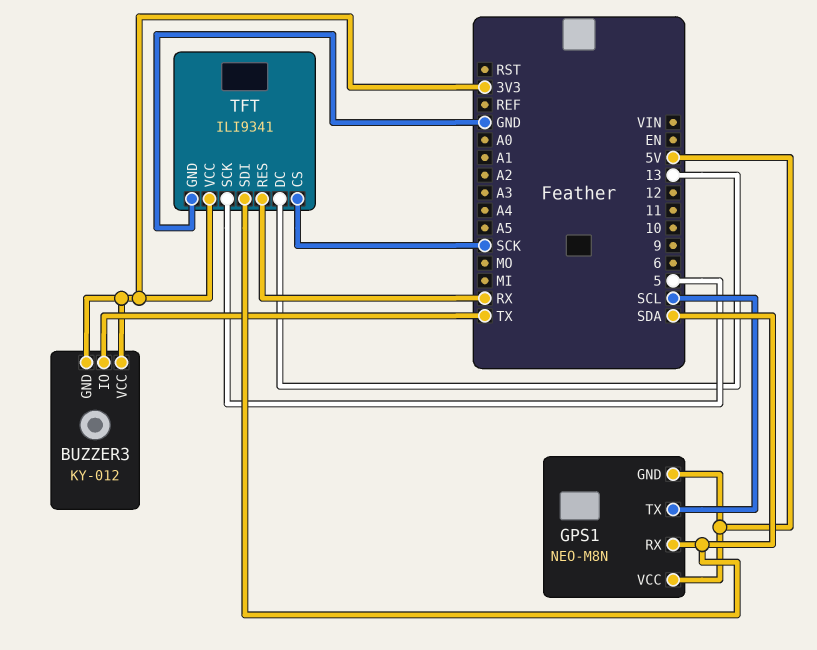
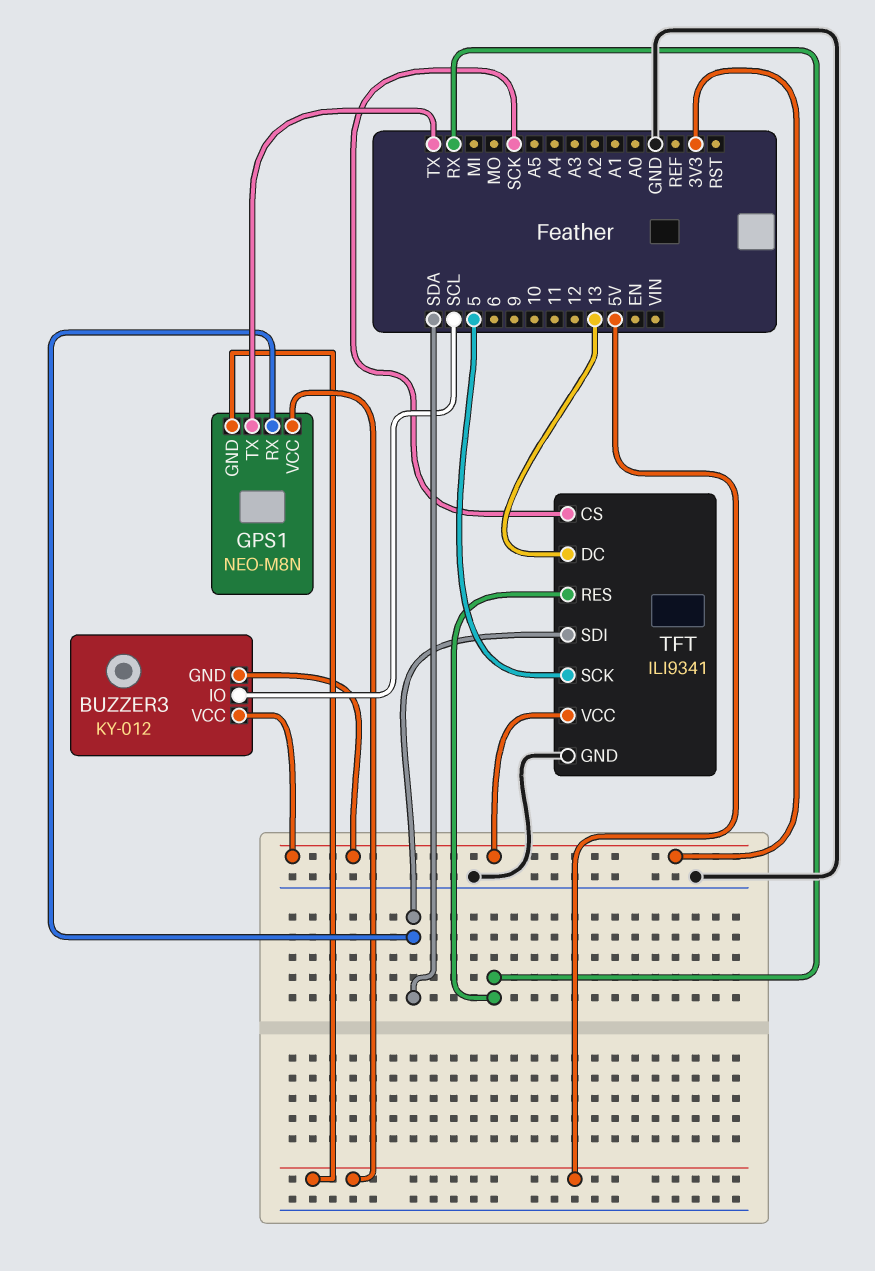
BUZZER3 pin IO: TX -> SCL
GPS1 pin TX: SCL -> TX

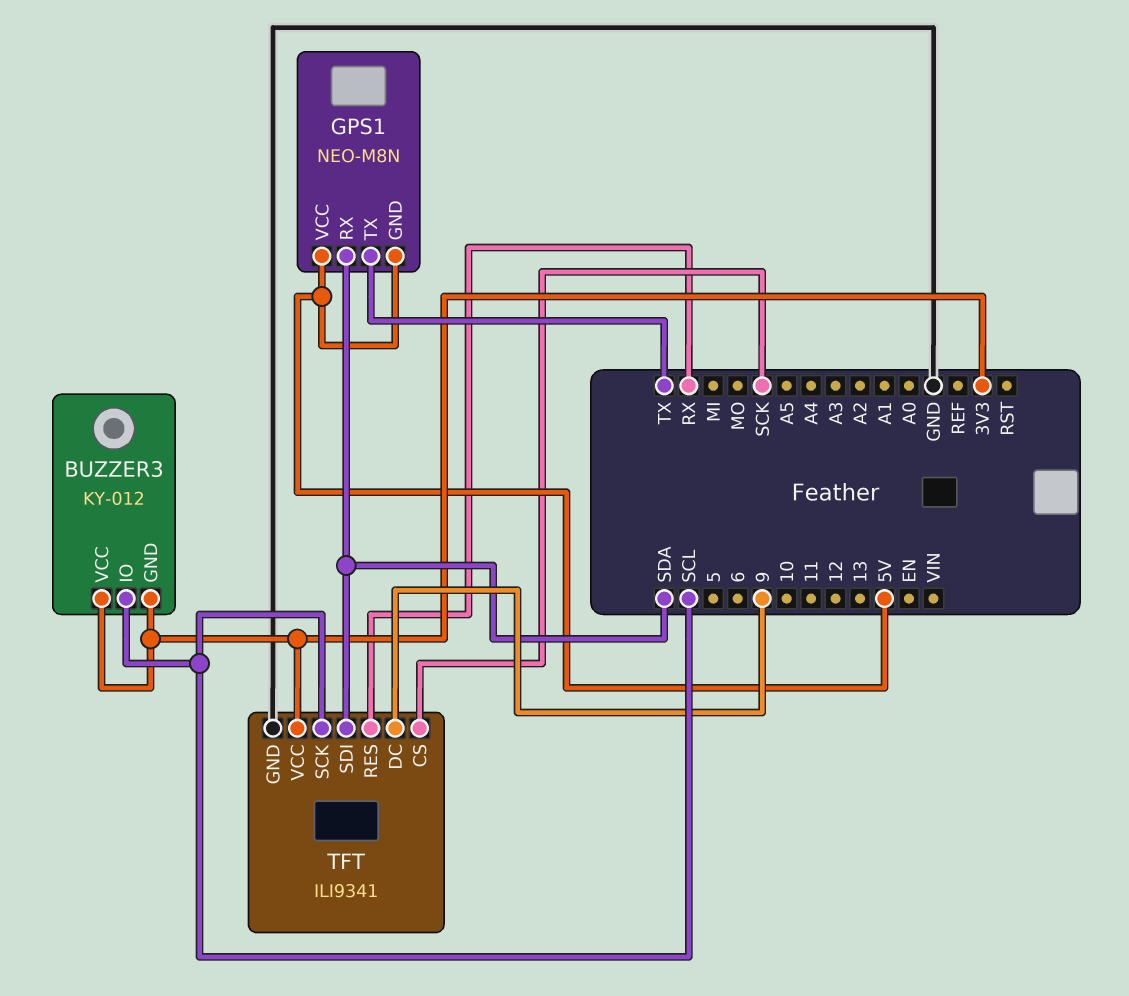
TFT pin DC: 13 -> 9
TFT pin SCK: 5 -> SCL

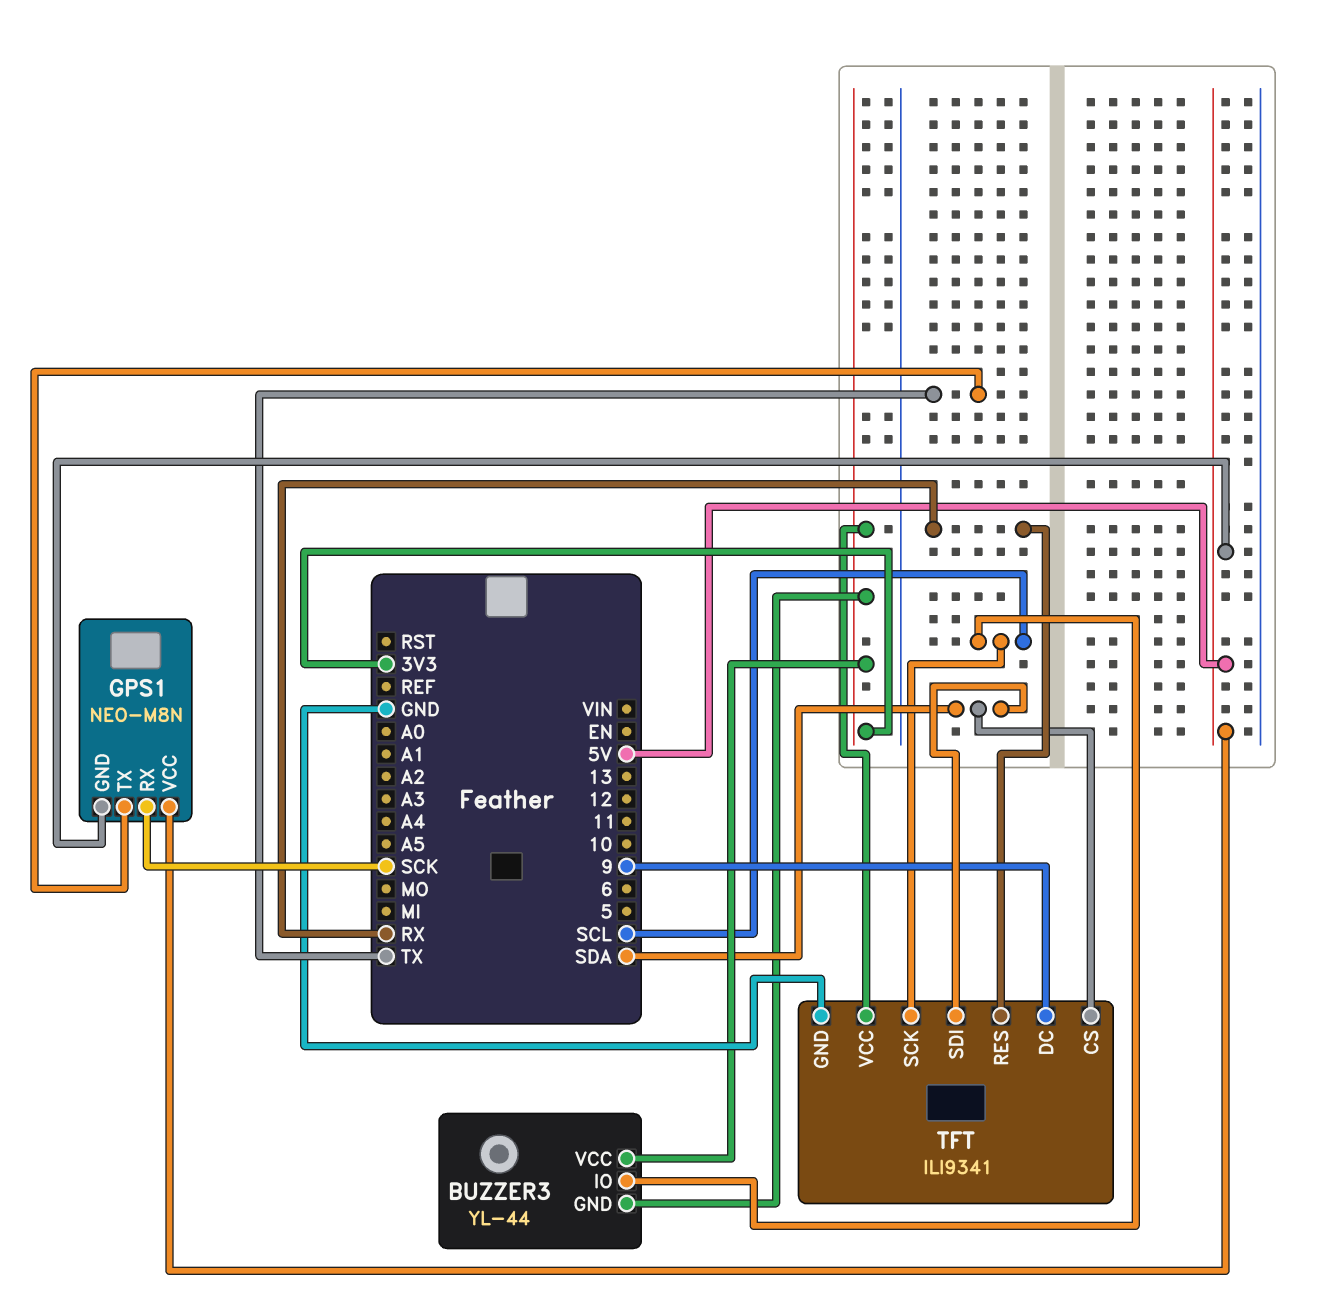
BUZZER3: KY-012 -> YL-44
GPS1 pin RX: SDA -> SCK
TFT pin CS: SCK -> SDA

